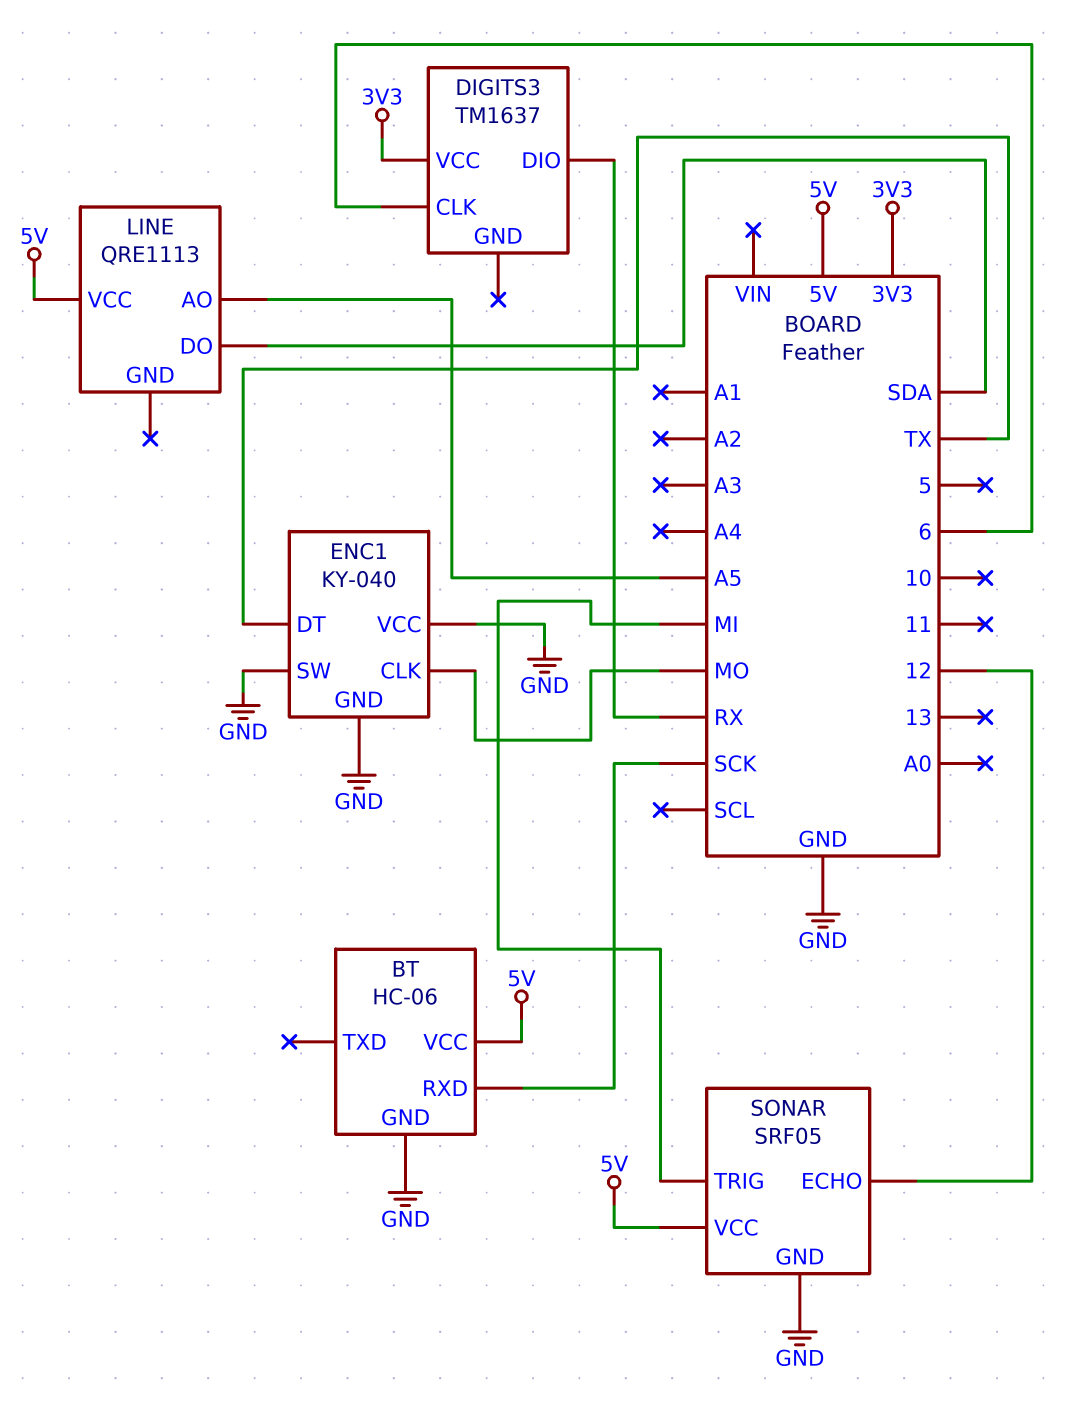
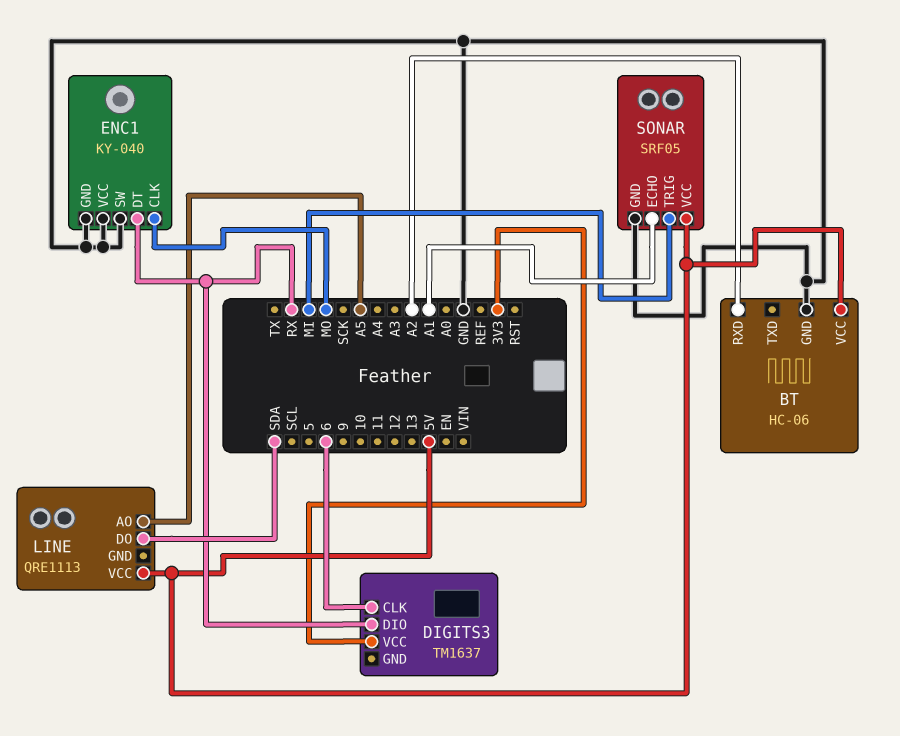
BT pin RXD: SCK -> A2
ENC1 pin DT: TX -> RX
SONAR pin ECHO: 12 -> A1

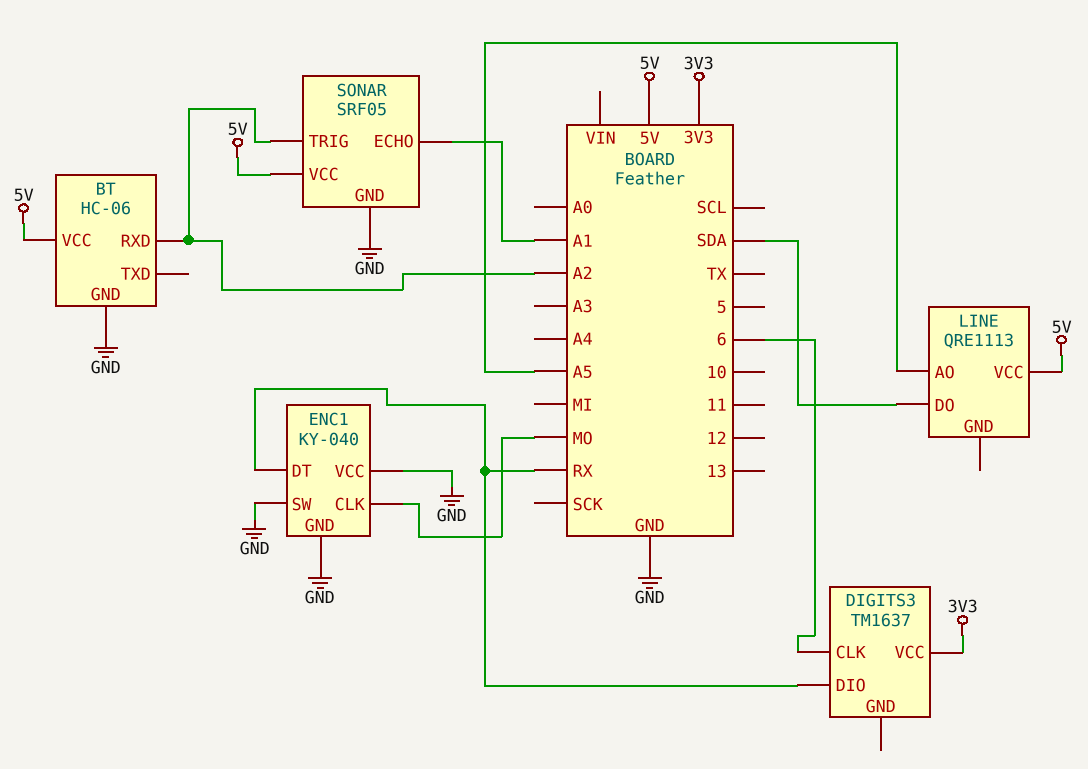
SONAR pin TRIG: MI -> A2

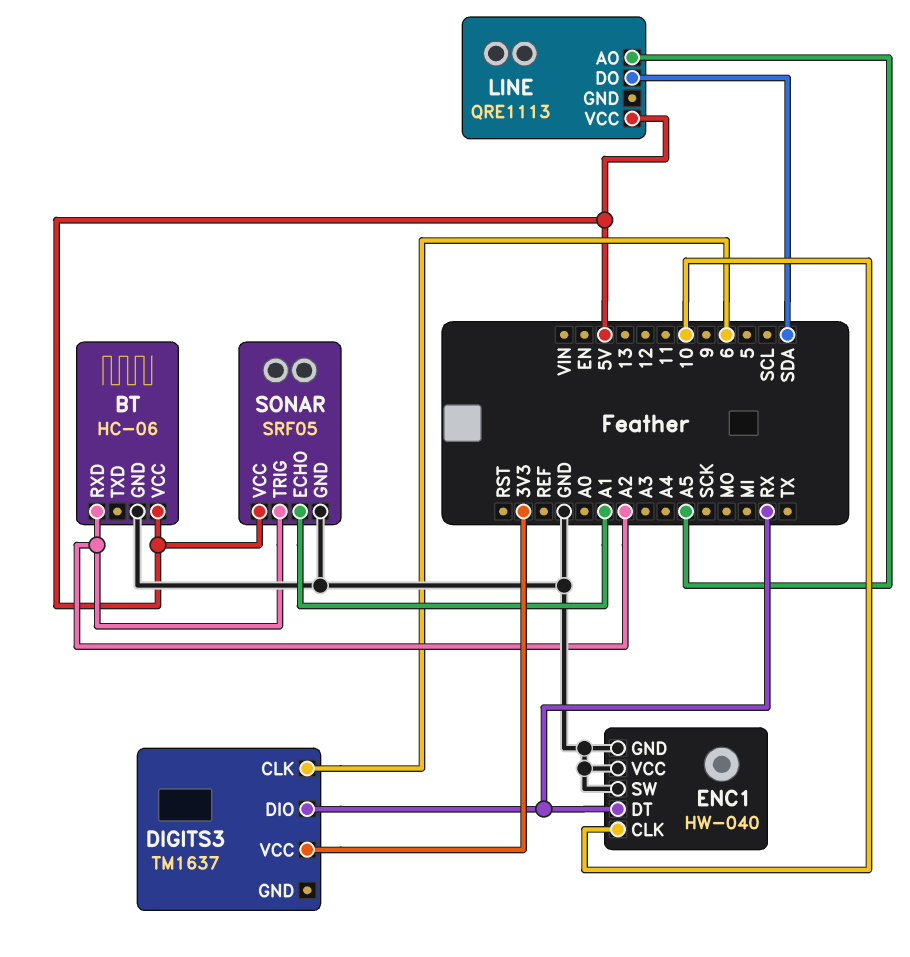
ENC1: KY-040 -> HW-040
ENC1 pin CLK: MO -> 10

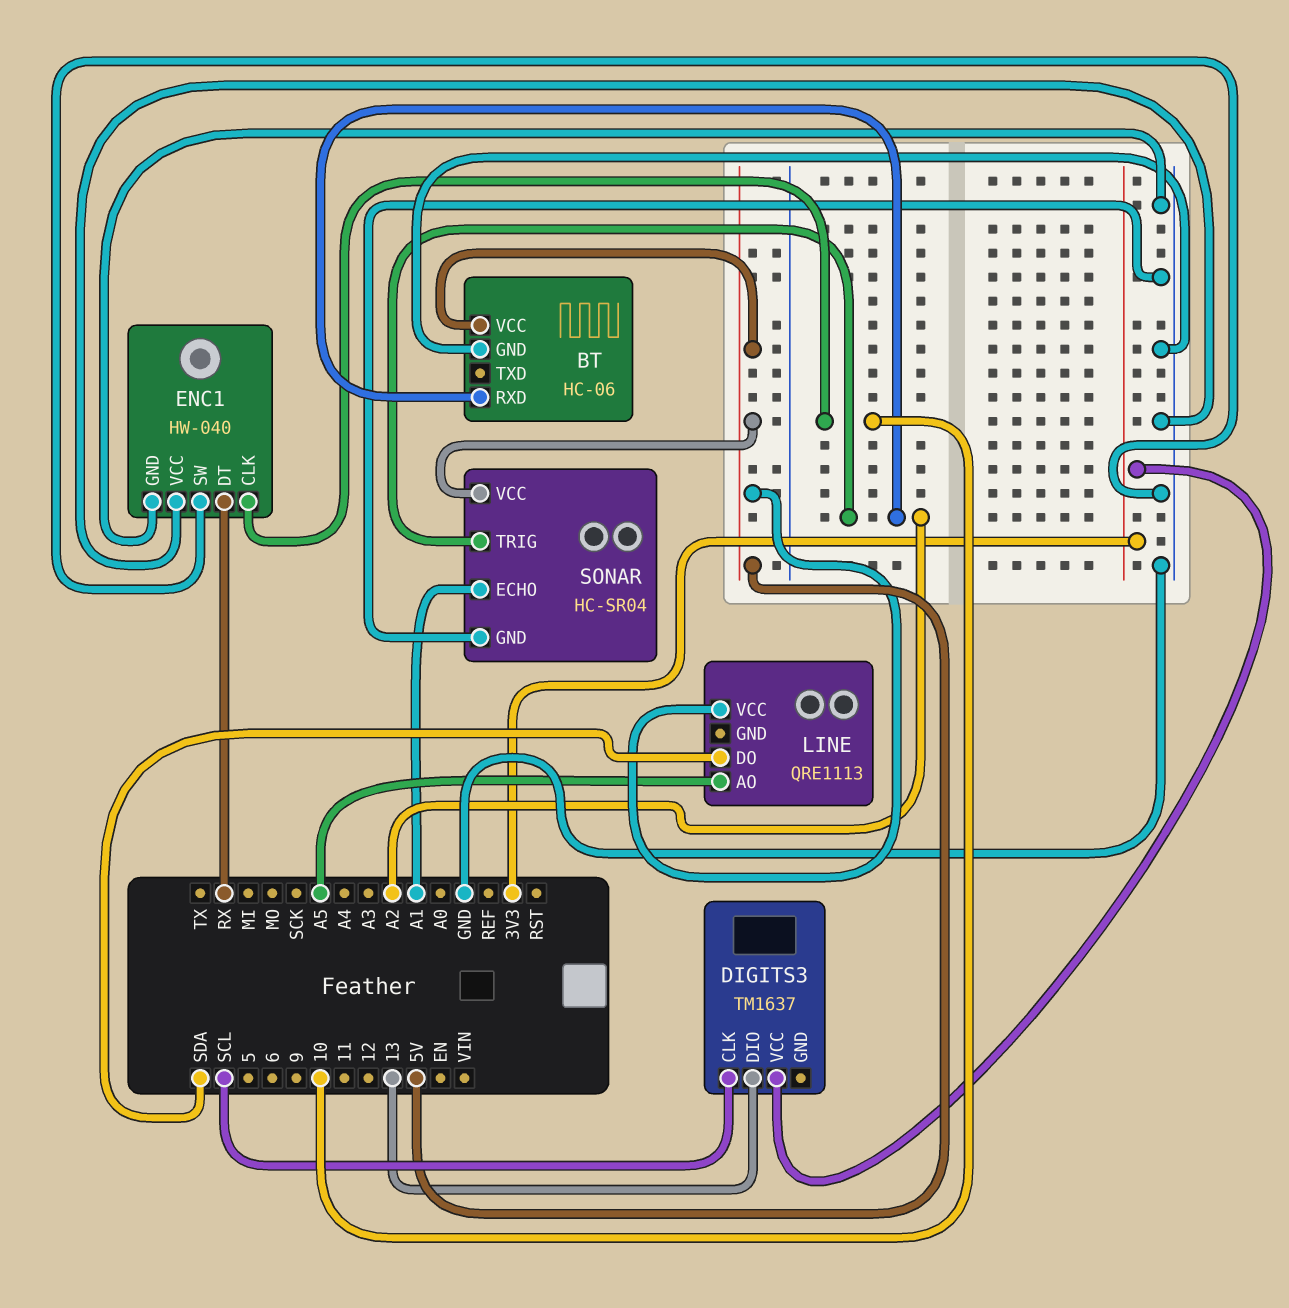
DIGITS3 pin CLK: 6 -> SCL
DIGITS3 pin DIO: RX -> 13
SONAR: SRF05 -> HC-SR04

